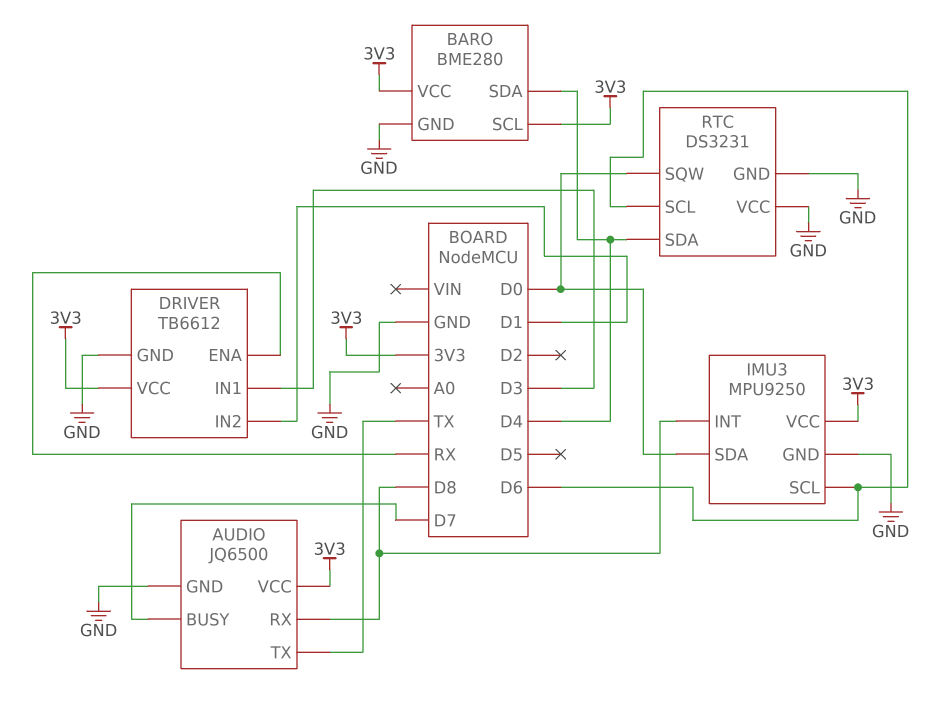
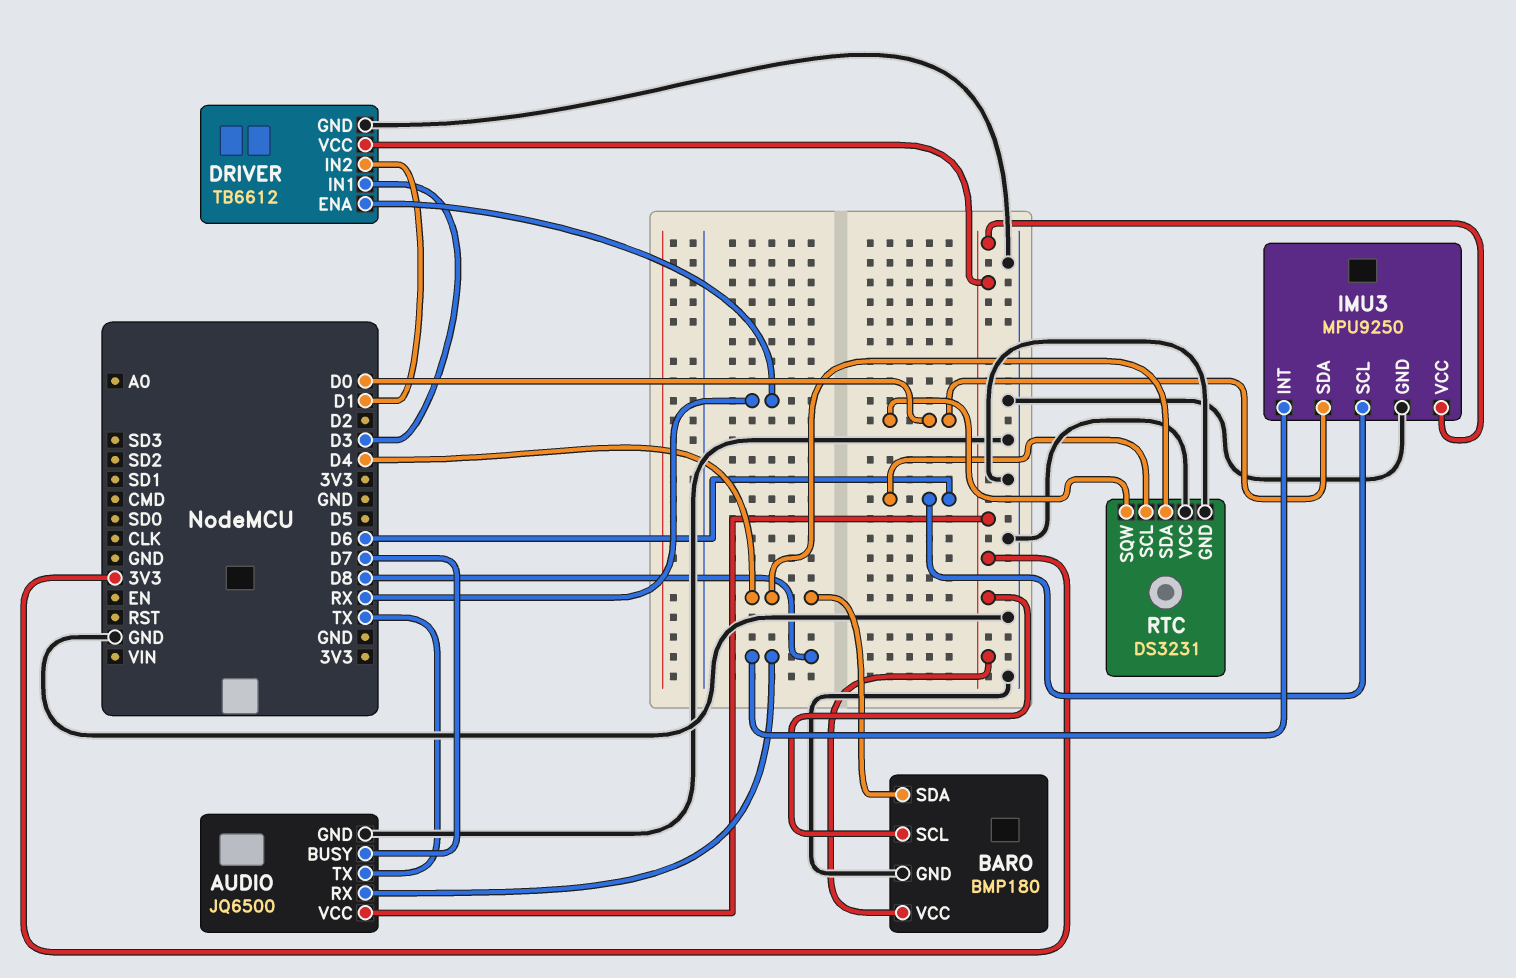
BARO: BME280 -> BMP180

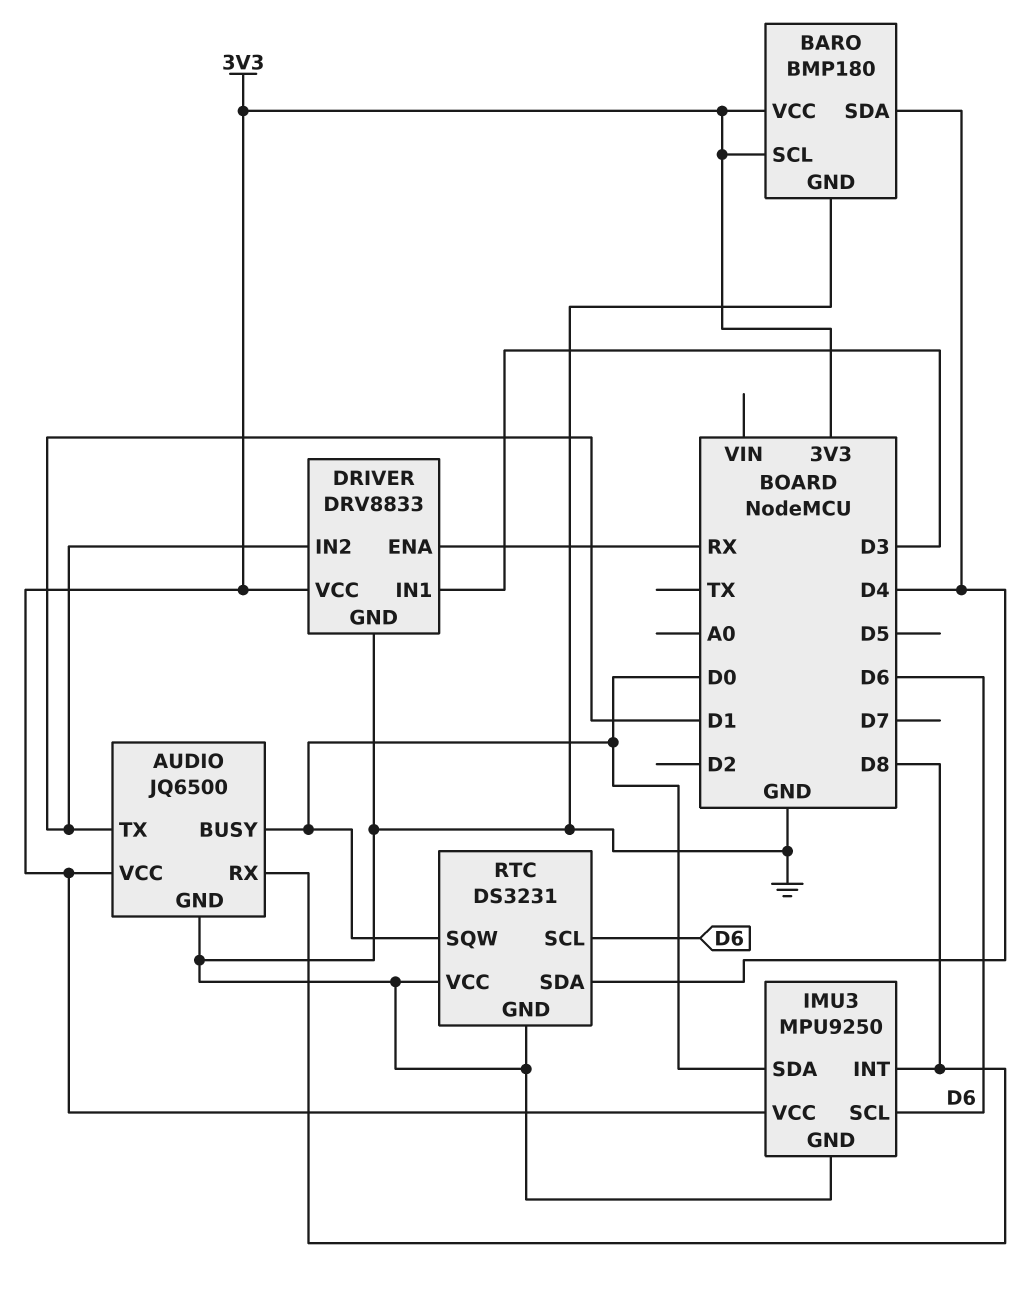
AUDIO pin BUSY: D7 -> D0
AUDIO pin TX: TX -> D1
DRIVER: TB6612 -> DRV8833

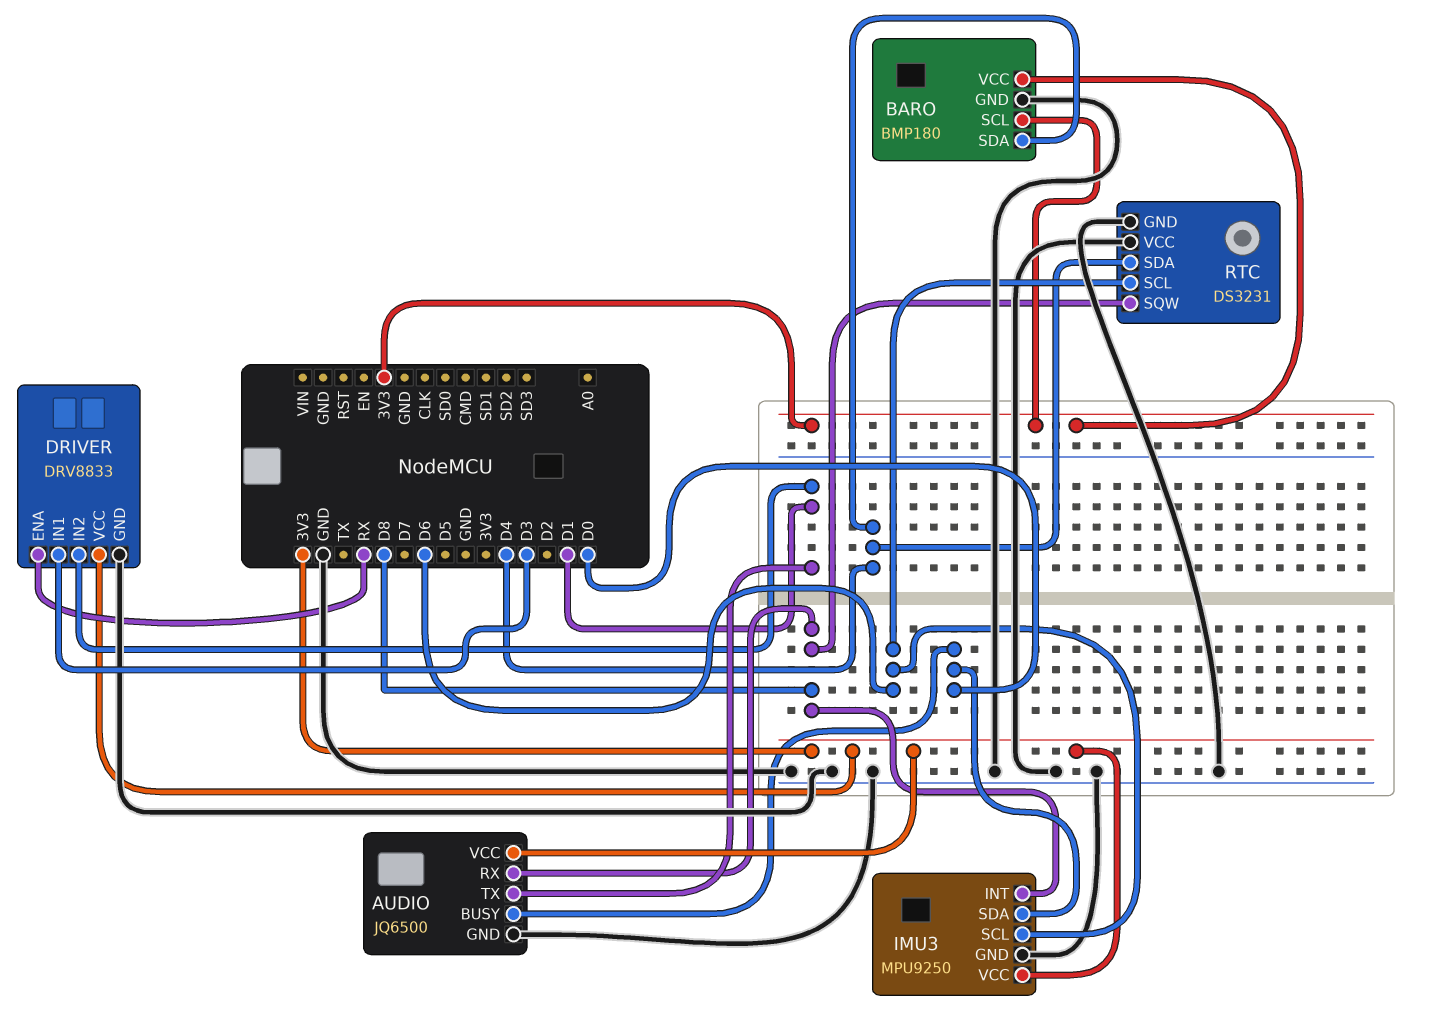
RTC pin SQW: D0 -> D8

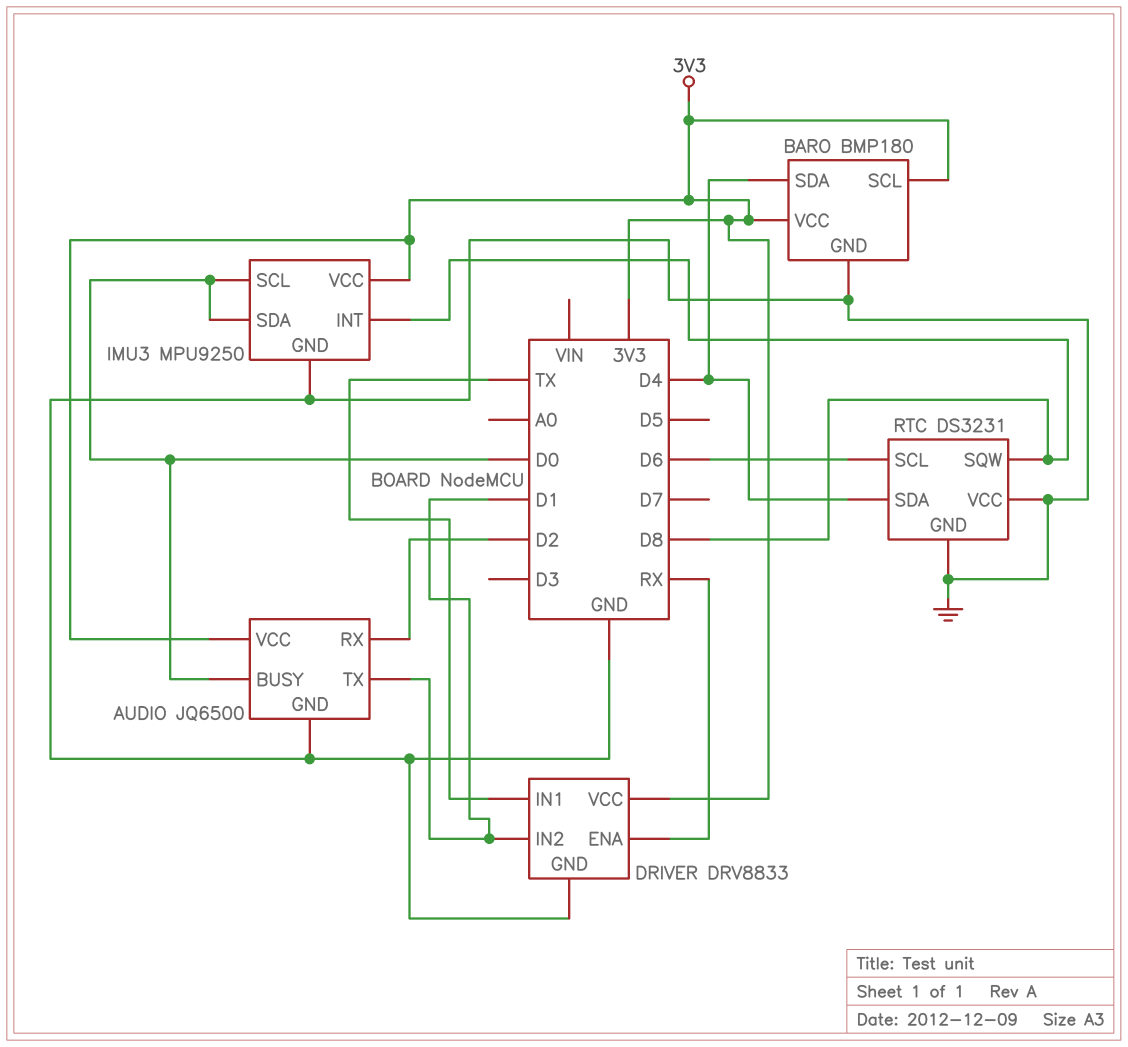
AUDIO pin RX: D8 -> D2
DRIVER pin IN1: D3 -> TX
IMU3 pin SCL: D6 -> D0

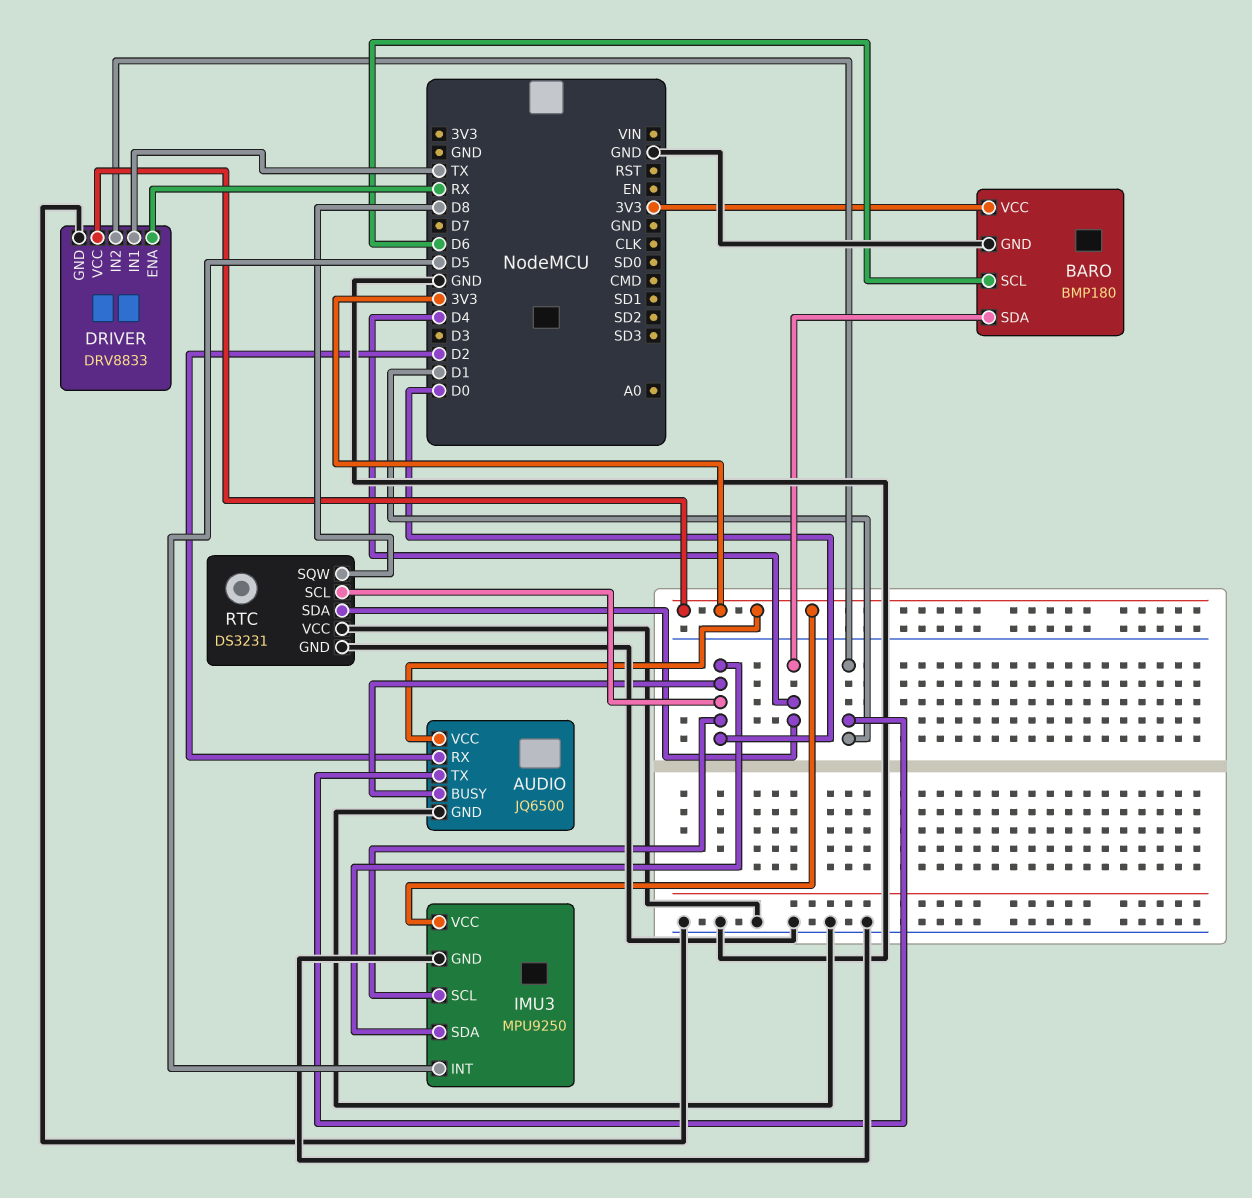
BARO pin SCL: 3V3 -> D6
IMU3 pin INT: D8 -> D5
RTC pin SCL: D6 -> D0

